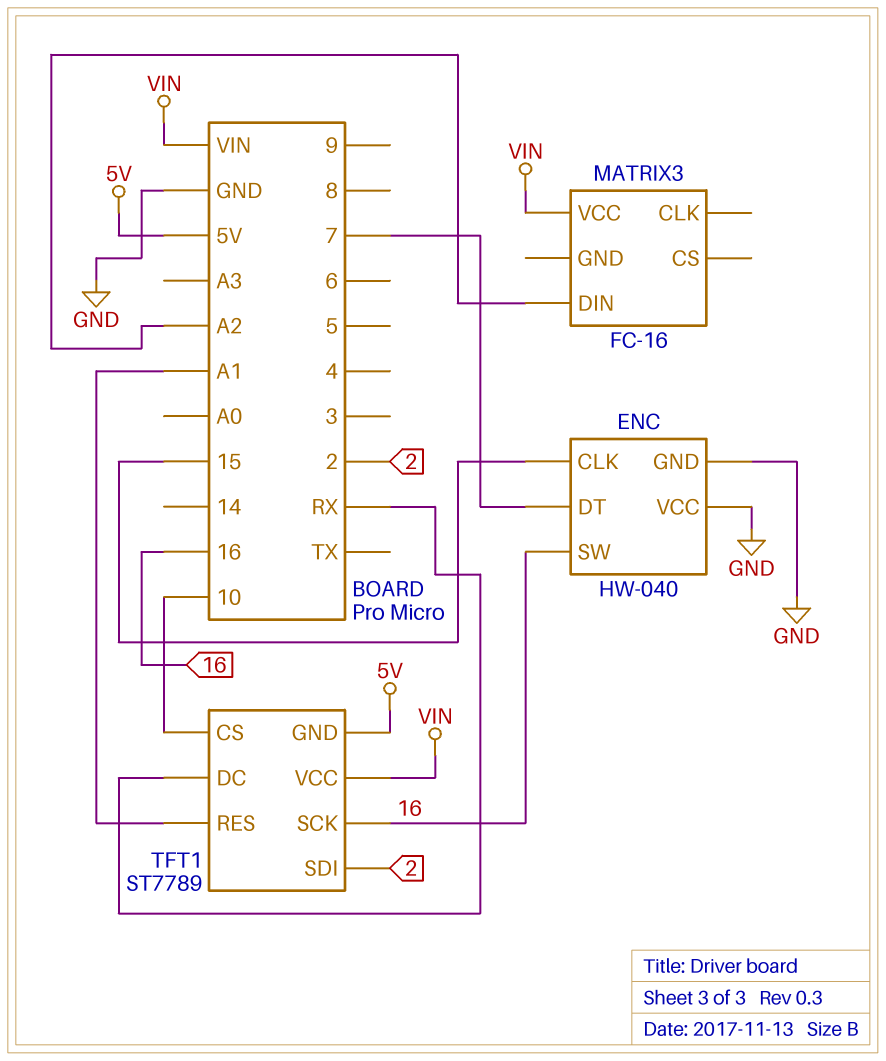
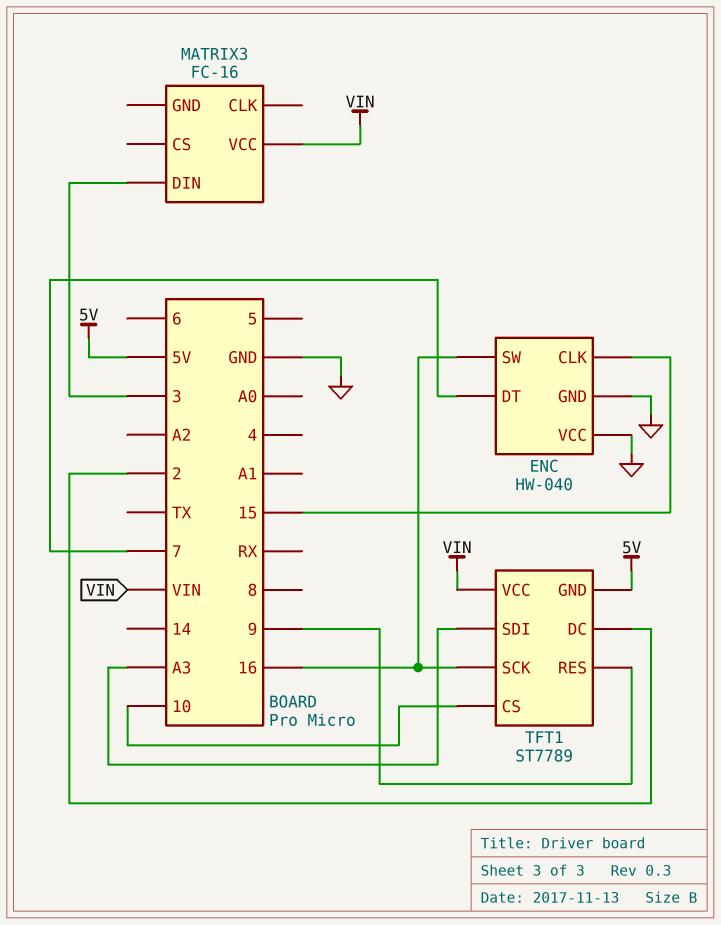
MATRIX3 pin DIN: A2 -> 3
TFT1 pin DC: RX -> 2
TFT1 pin RES: A1 -> 9
TFT1 pin SDI: 2 -> A3

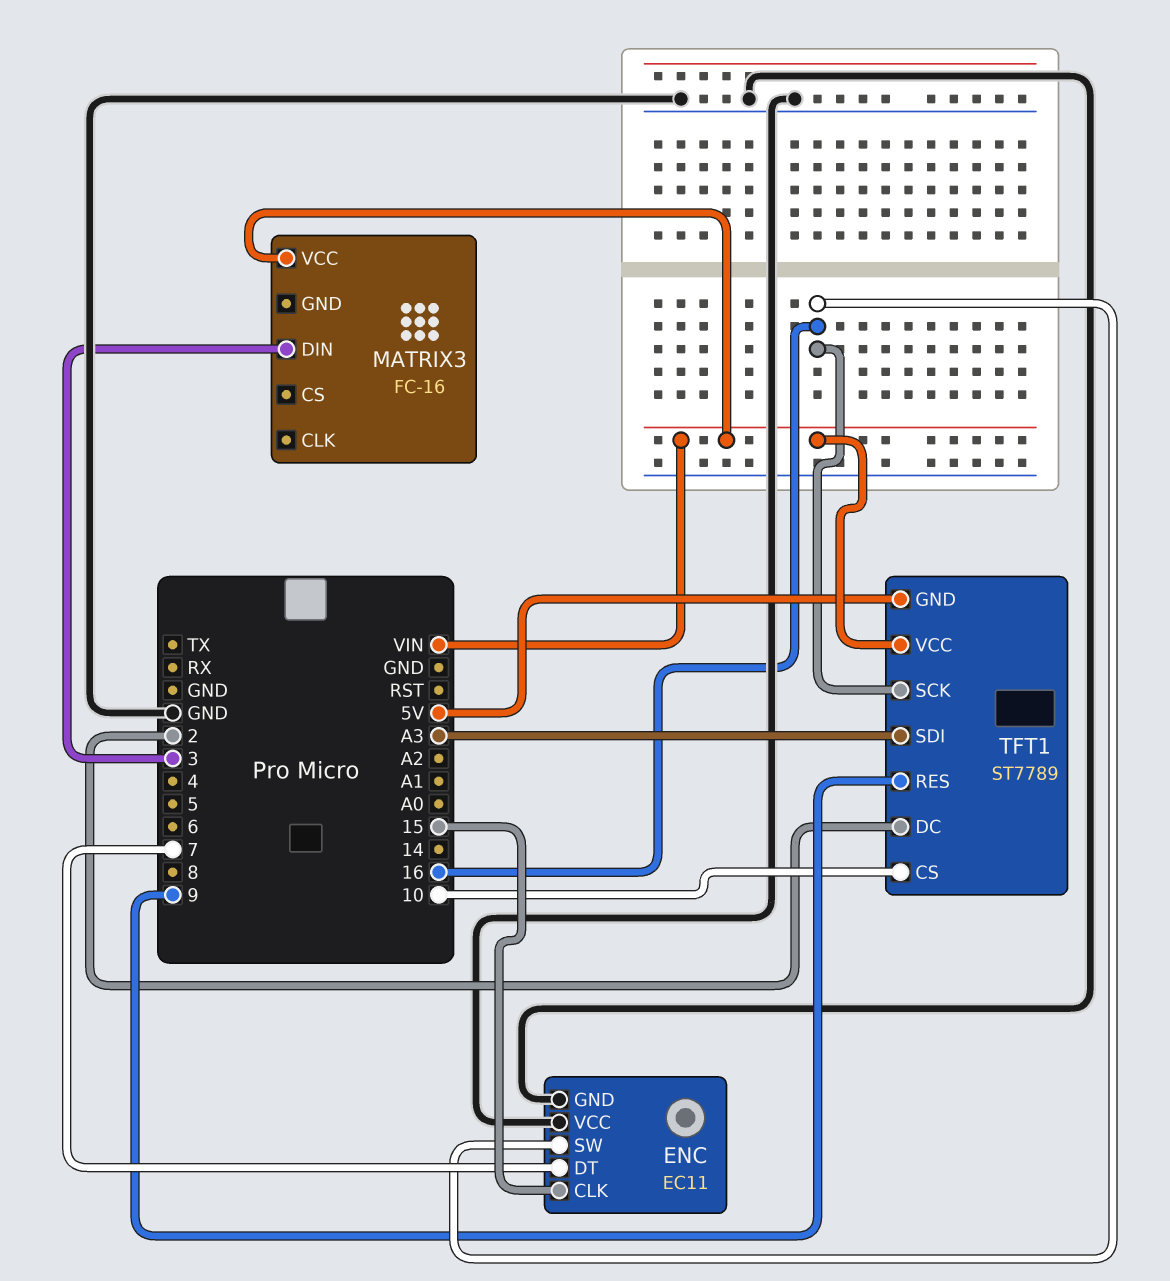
ENC: HW-040 -> EC11

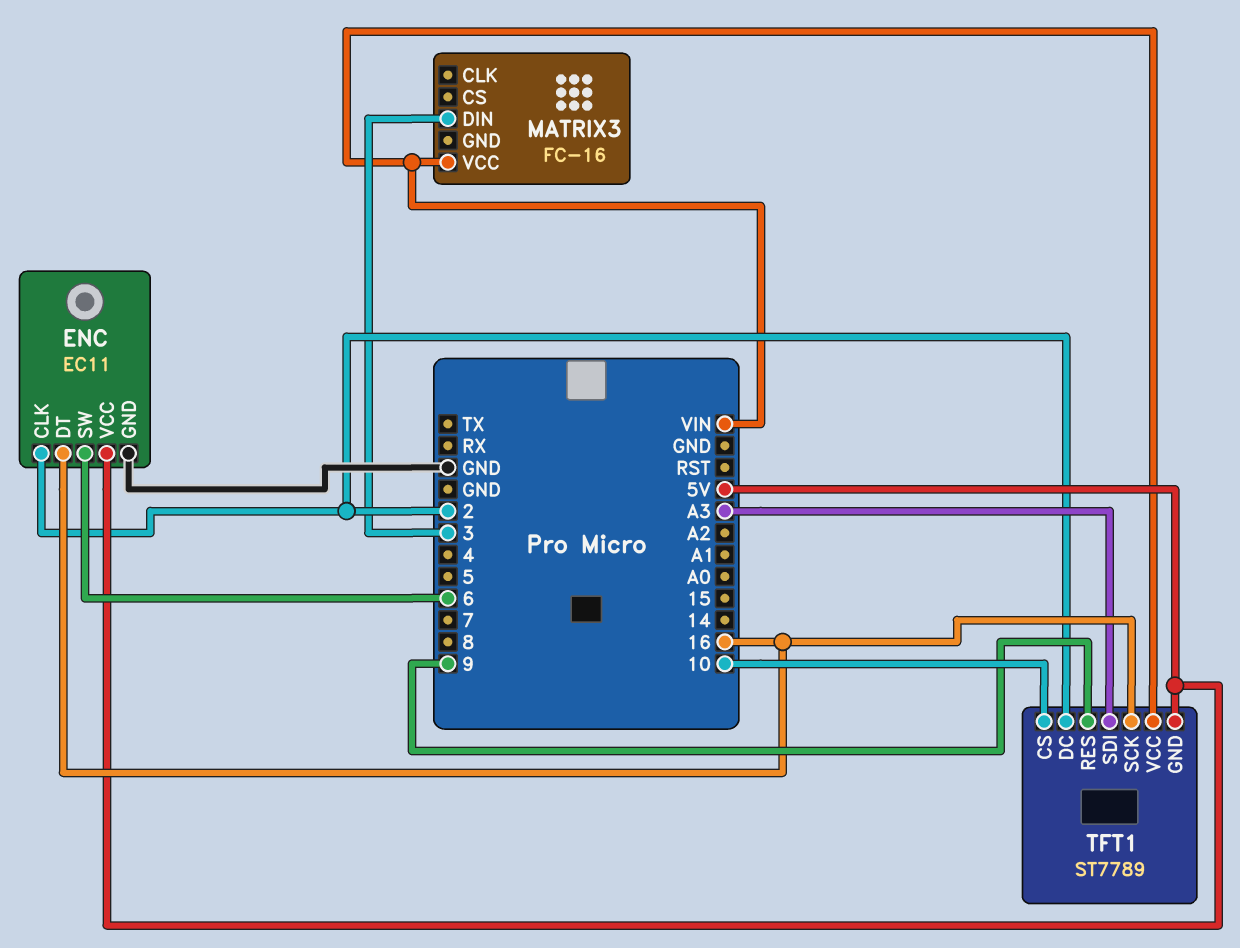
ENC pin CLK: 15 -> 2
ENC pin DT: 7 -> 16
ENC pin SW: 16 -> 6
ENC pin VCC: GND -> 5V

